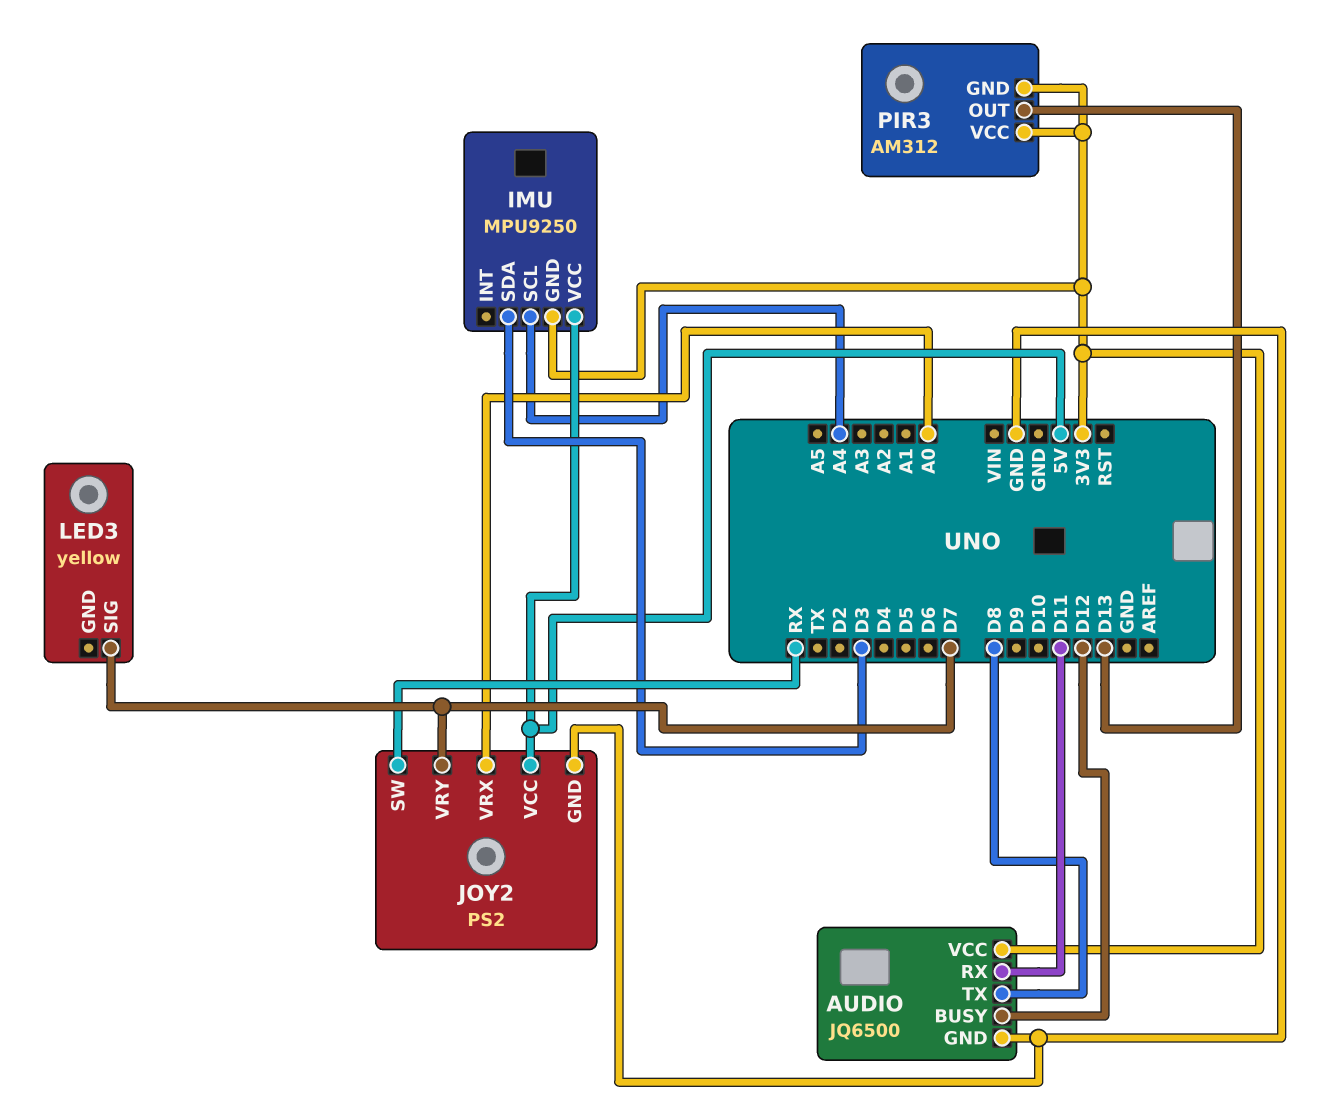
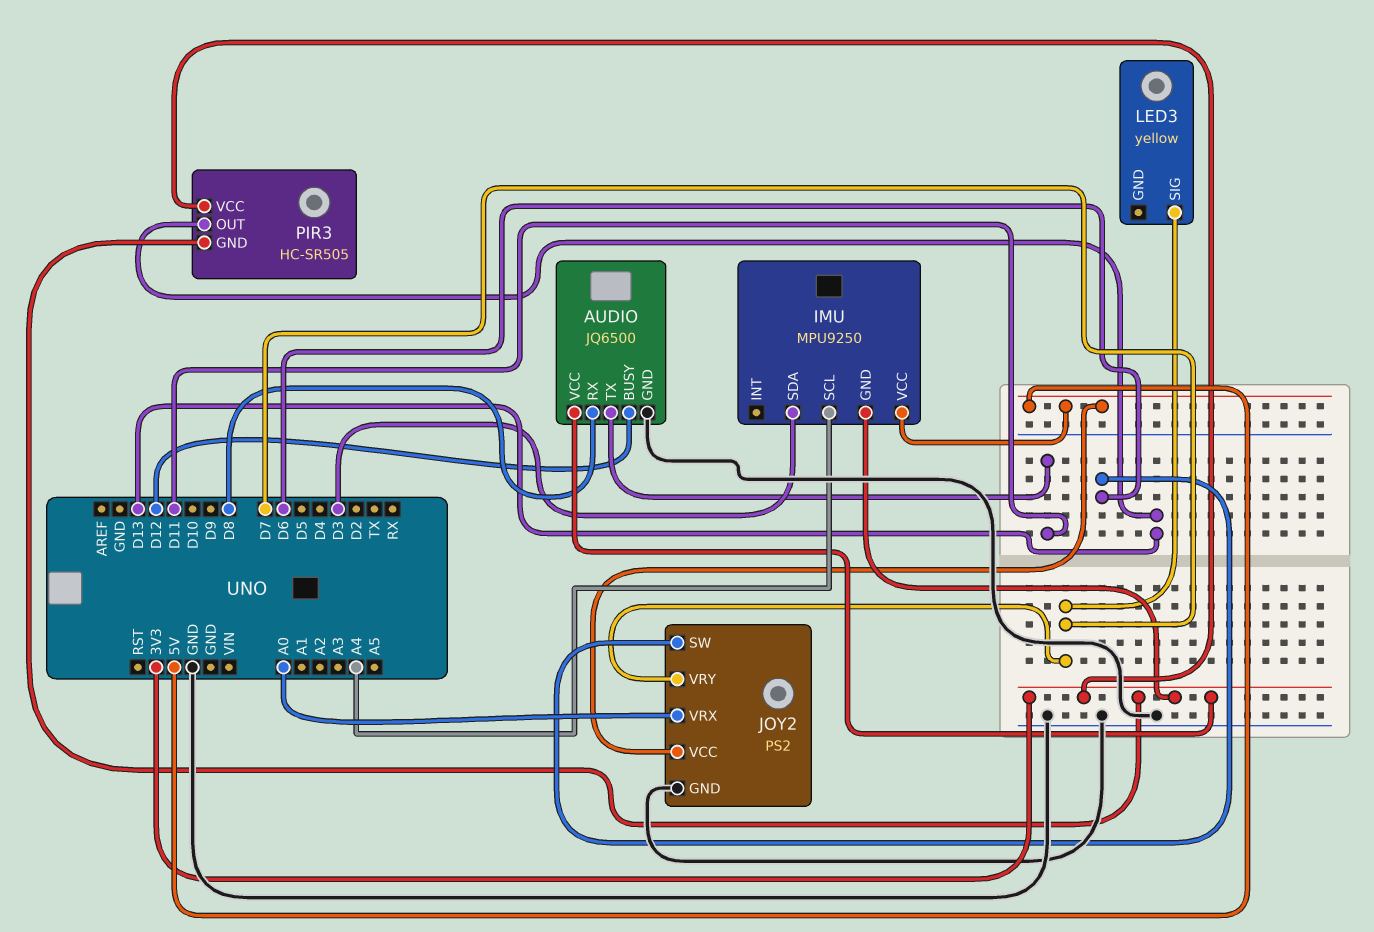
AUDIO pin RX: D11 -> D8
AUDIO pin TX: D8 -> D11
JOY2 pin SW: RX -> D6
PIR3: AM312 -> HC-SR505

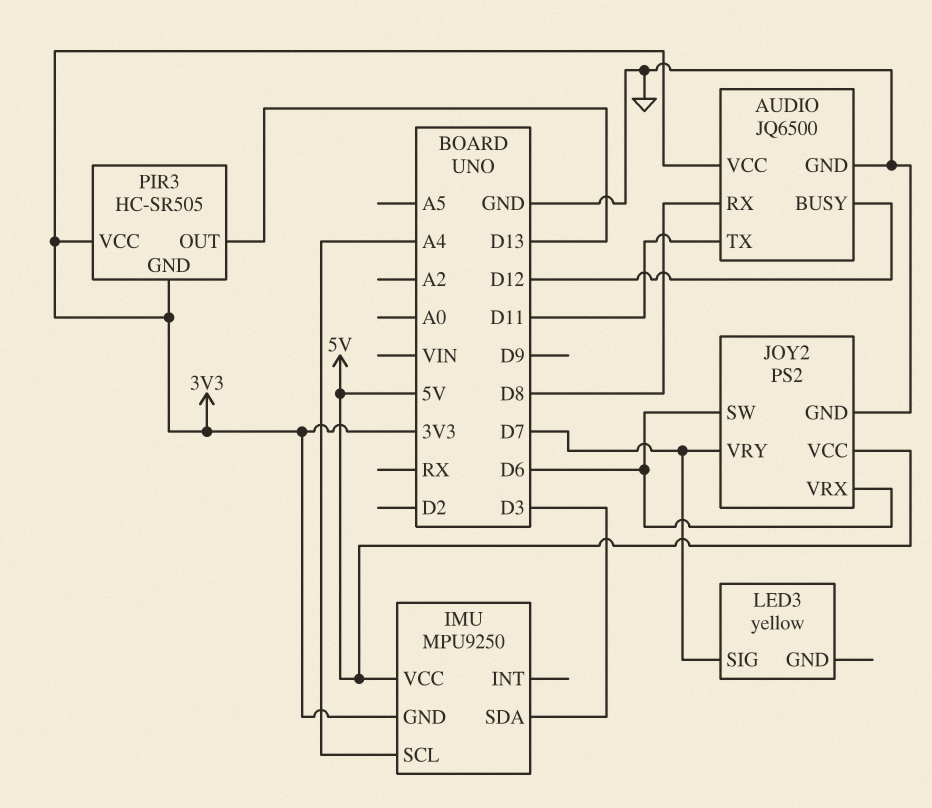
JOY2 pin VRX: A0 -> D6

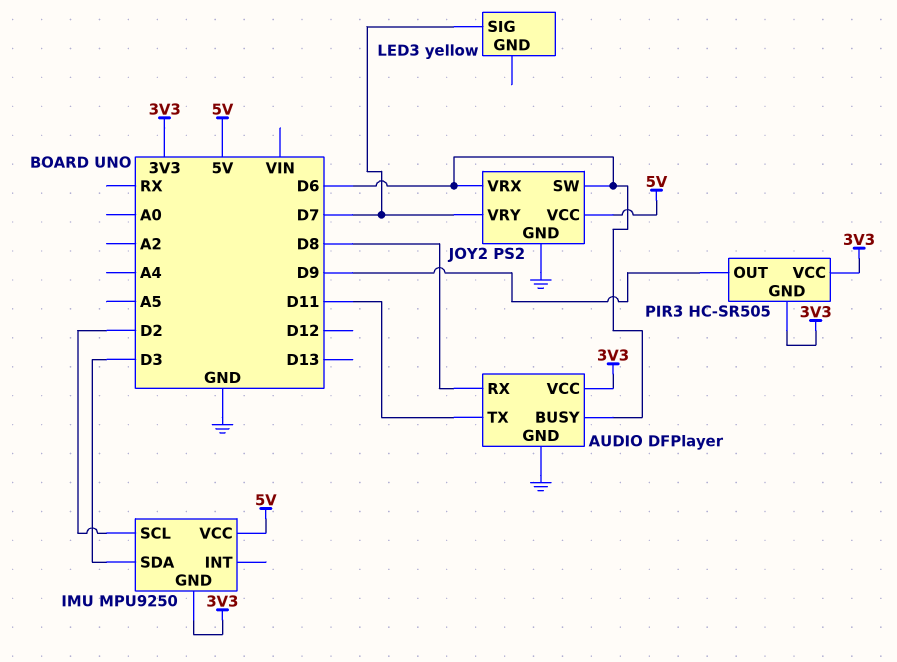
AUDIO: JQ6500 -> DFPlayer
AUDIO pin BUSY: D12 -> D6
IMU pin SCL: A4 -> D2
PIR3 pin OUT: D13 -> D9

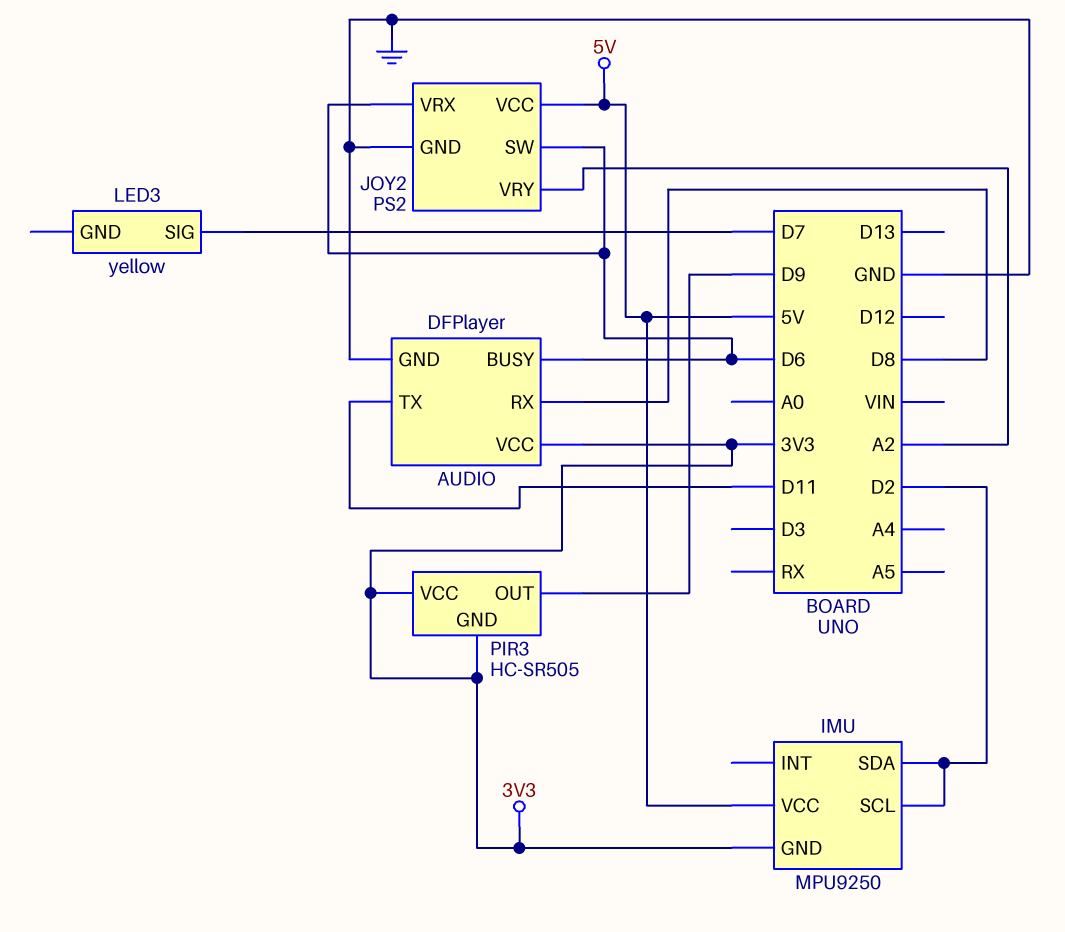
IMU pin SDA: D3 -> D2
JOY2 pin VRY: D7 -> A2

